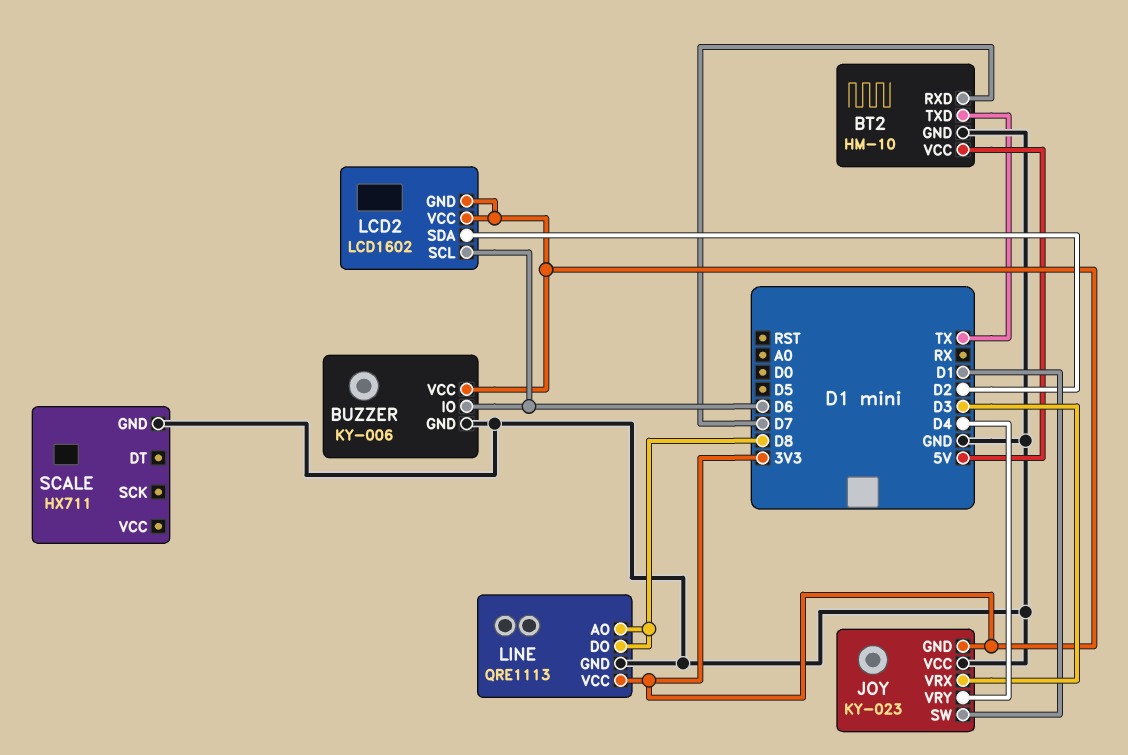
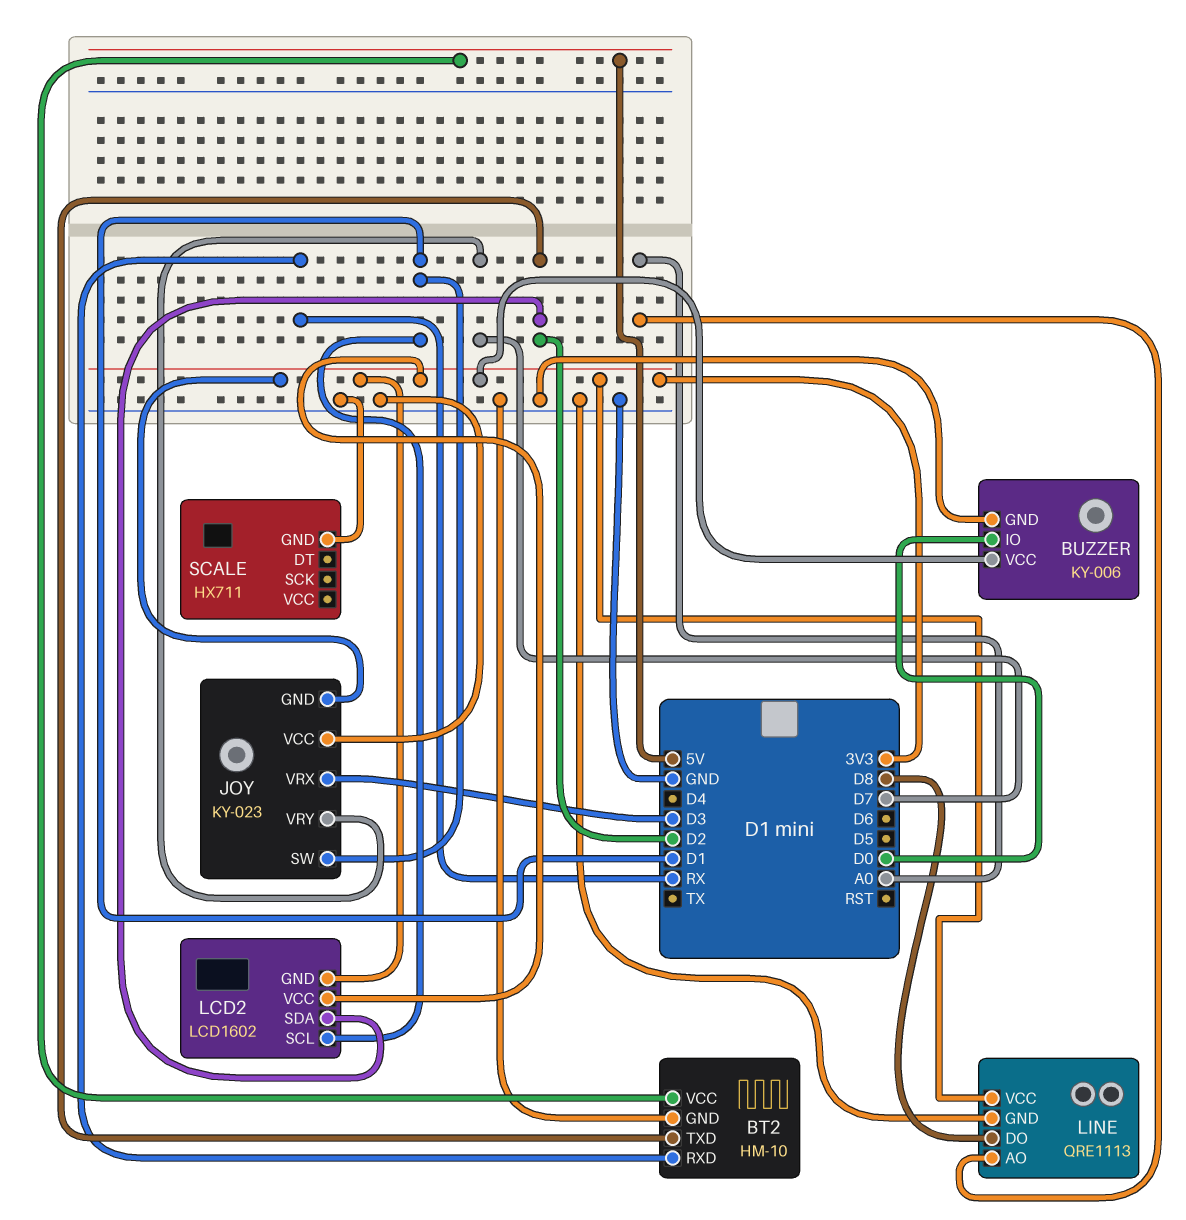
BT2 pin RXD: D7 -> RX
BT2 pin TXD: TX -> D2
BUZZER pin IO: D6 -> D0
JOY pin VRY: D4 -> D7
LCD2 pin SCL: D6 -> D1
LINE pin AO: D8 -> A0

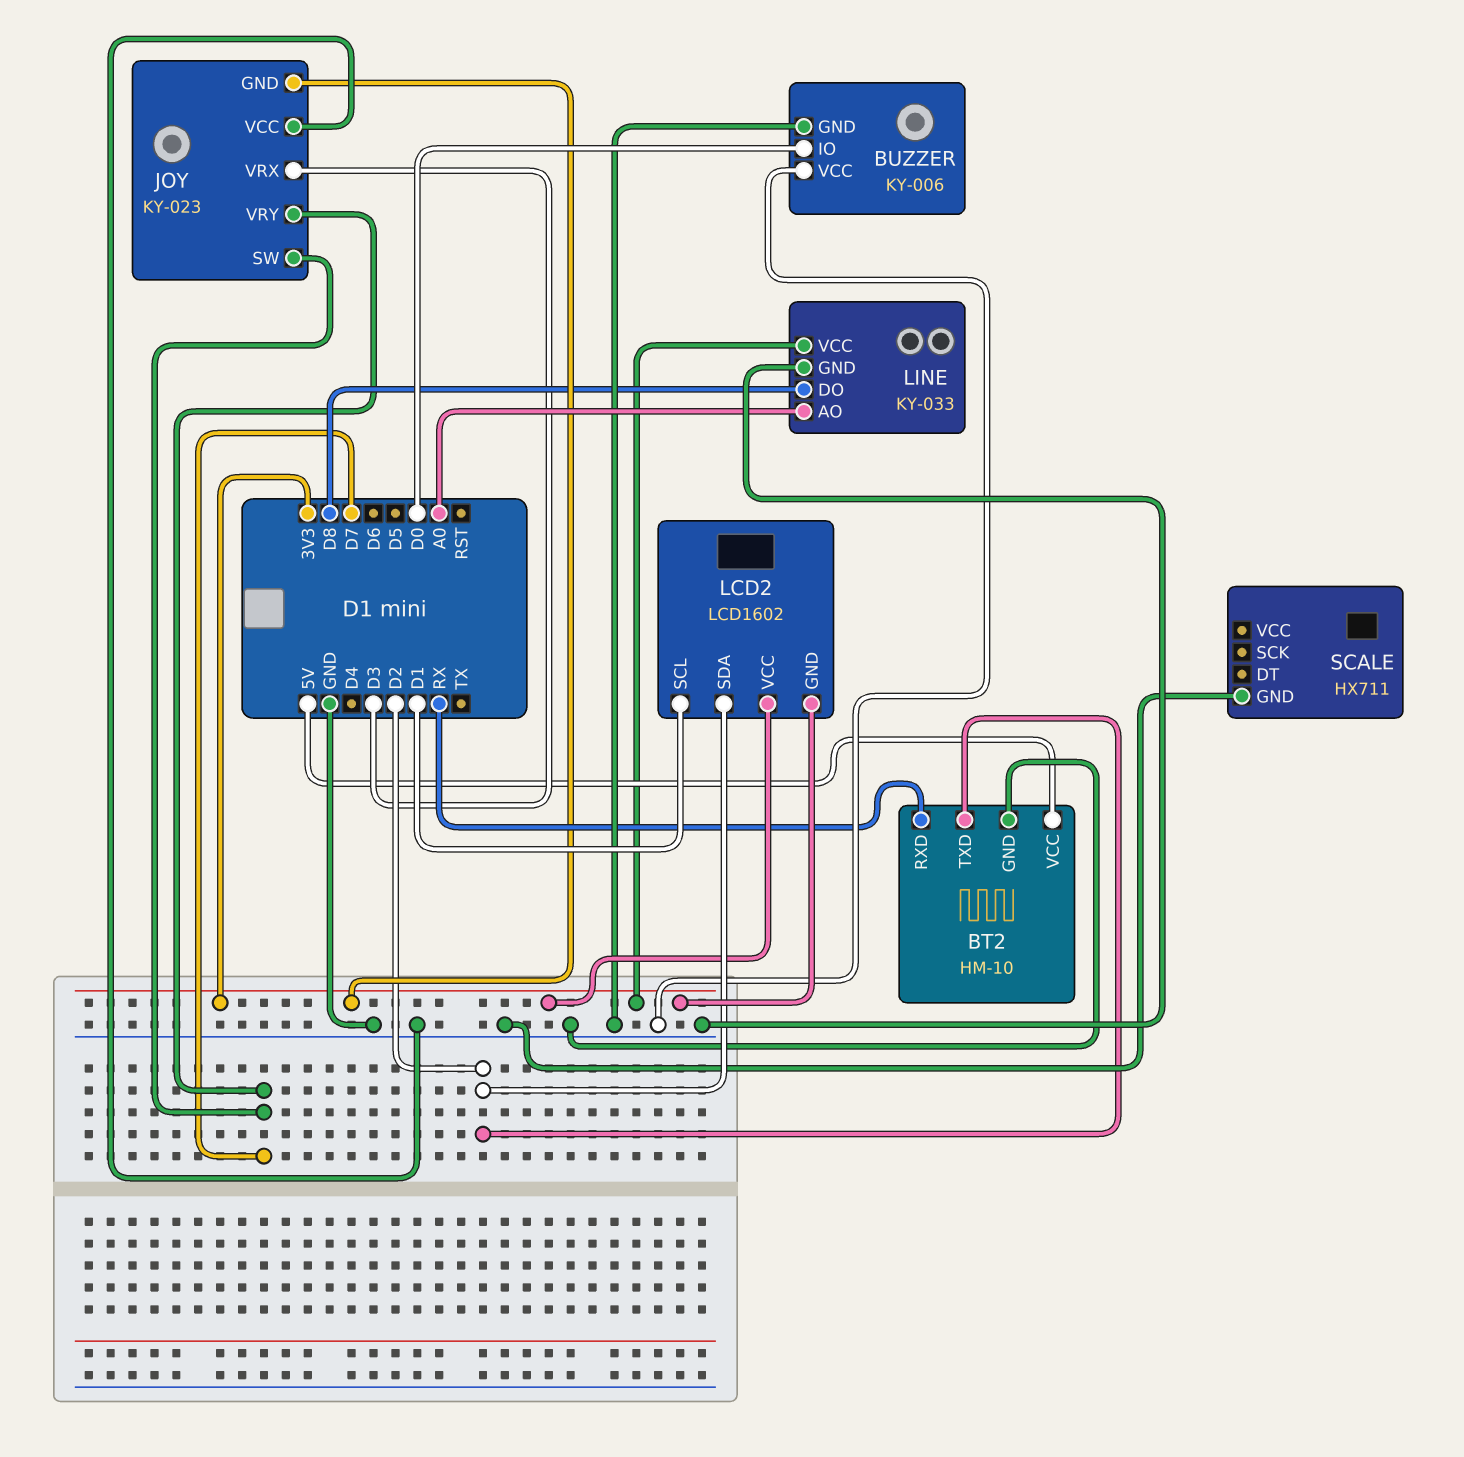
BUZZER pin VCC: 3V3 -> GND
JOY pin SW: D1 -> D7
LINE: QRE1113 -> KY-033

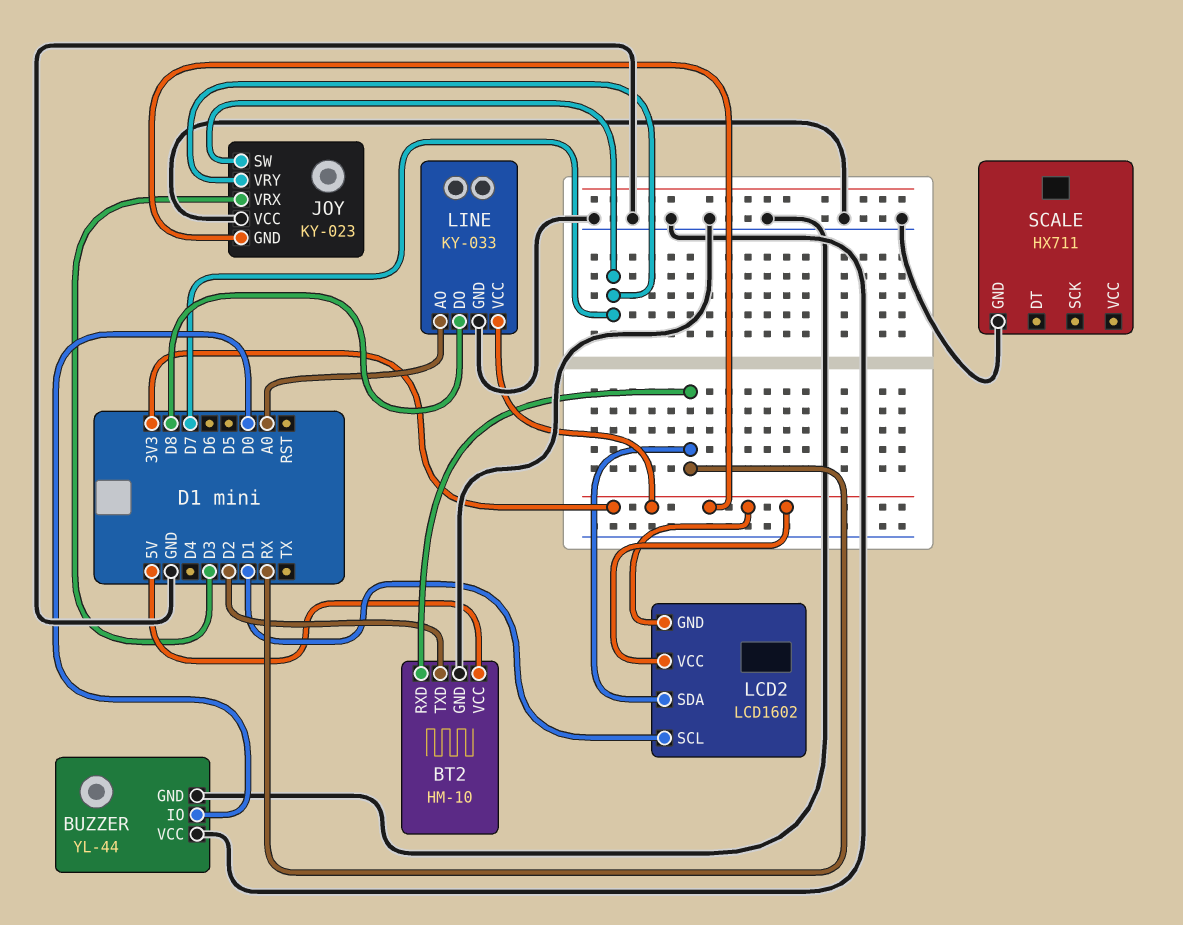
BUZZER: KY-006 -> YL-44
LCD2 pin SDA: D2 -> RX

